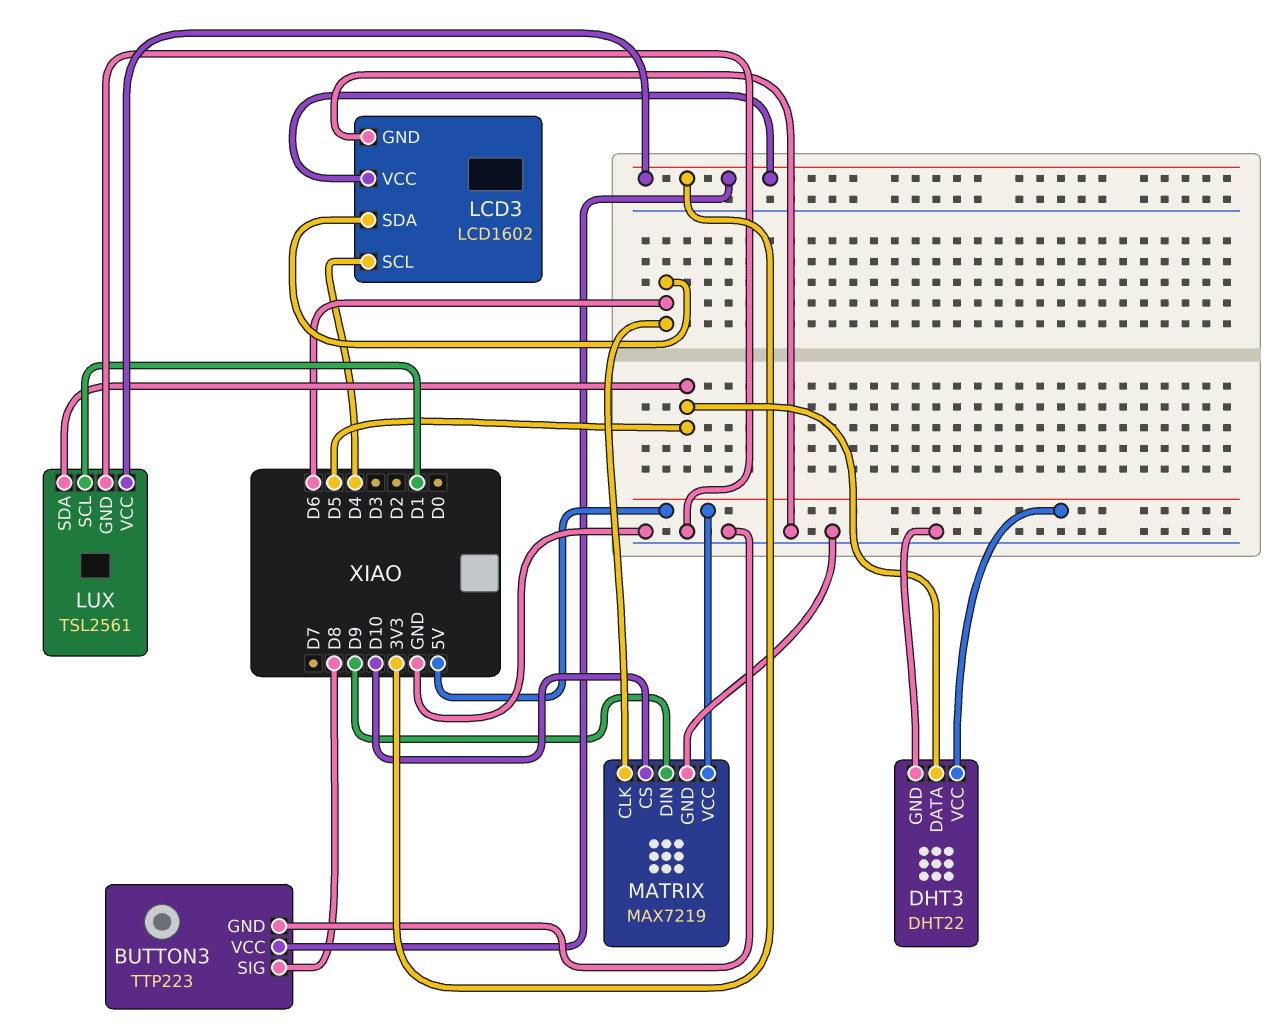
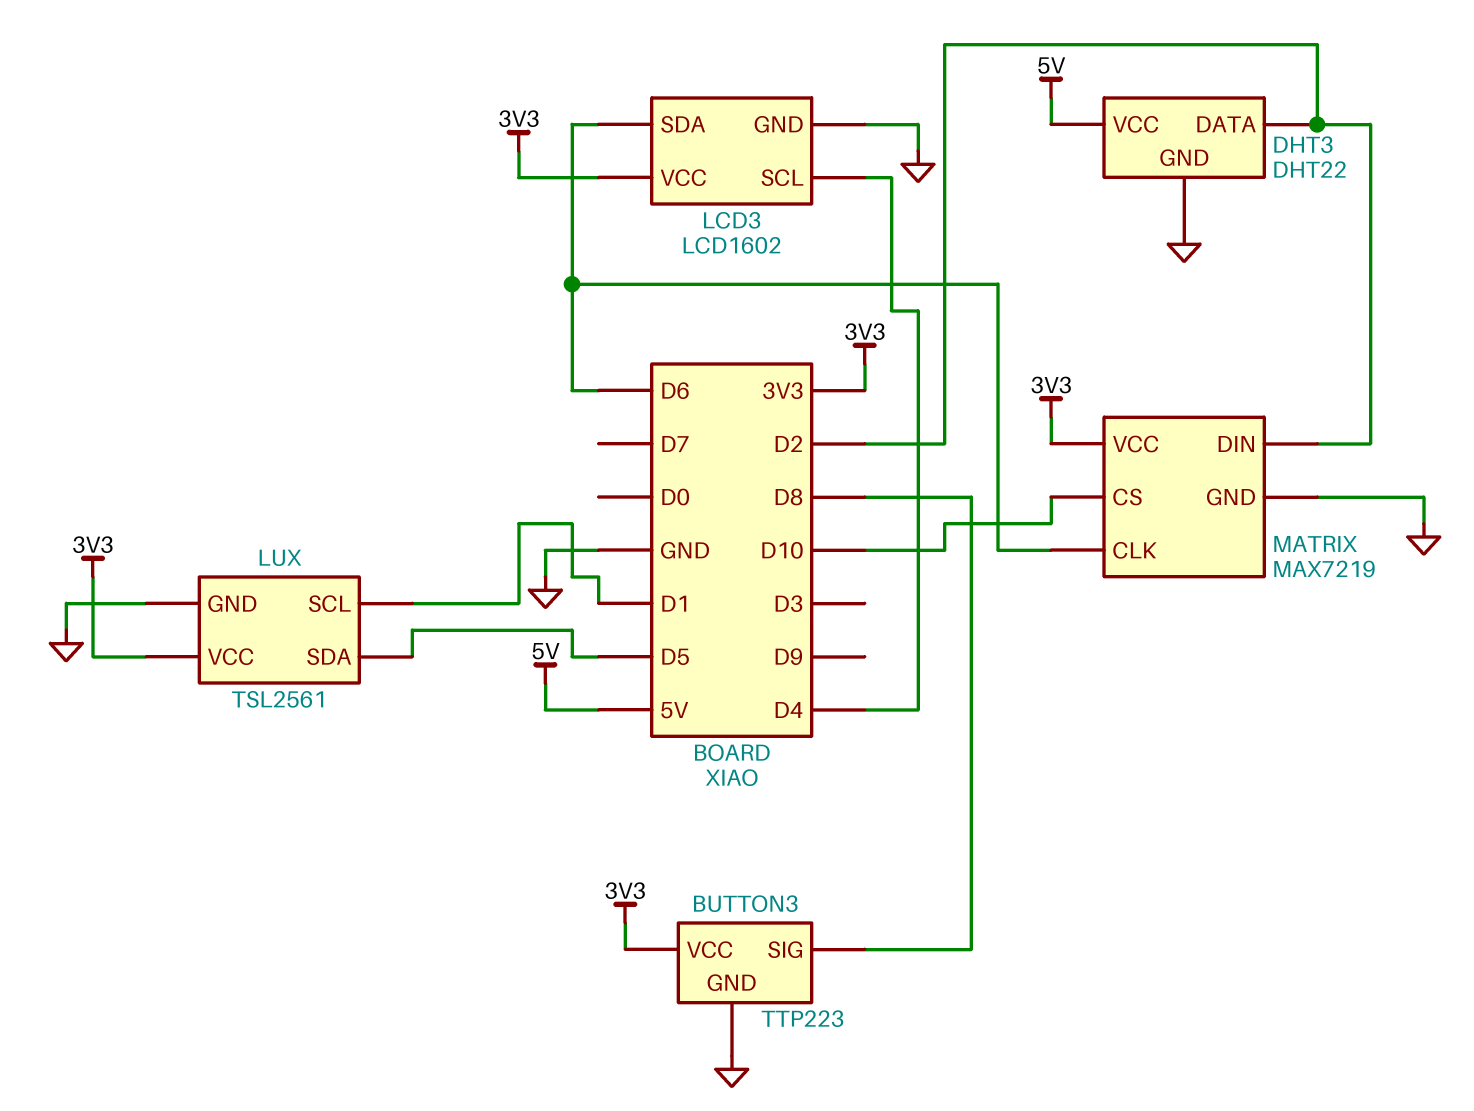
DHT3 pin DATA: D5 -> D2
MATRIX pin DIN: D9 -> D2
MATRIX pin VCC: 5V -> 3V3

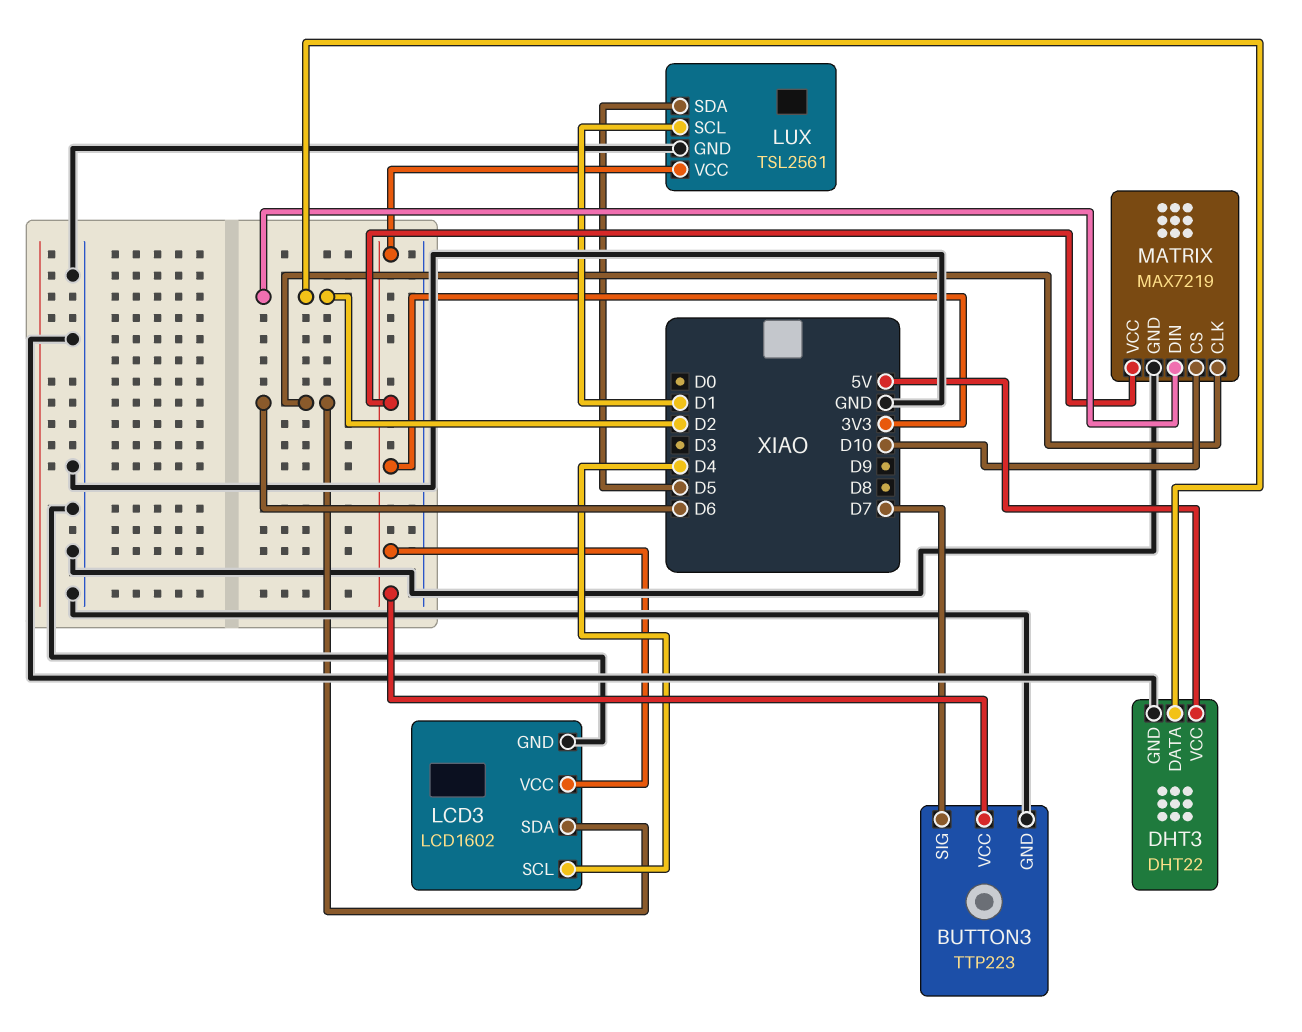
BUTTON3 pin SIG: D8 -> D7

